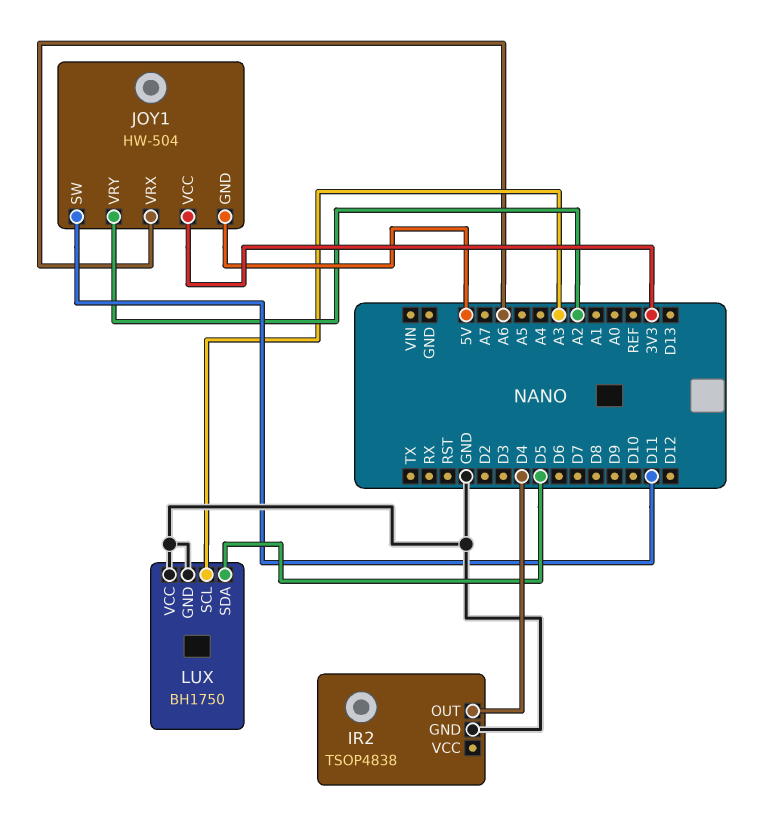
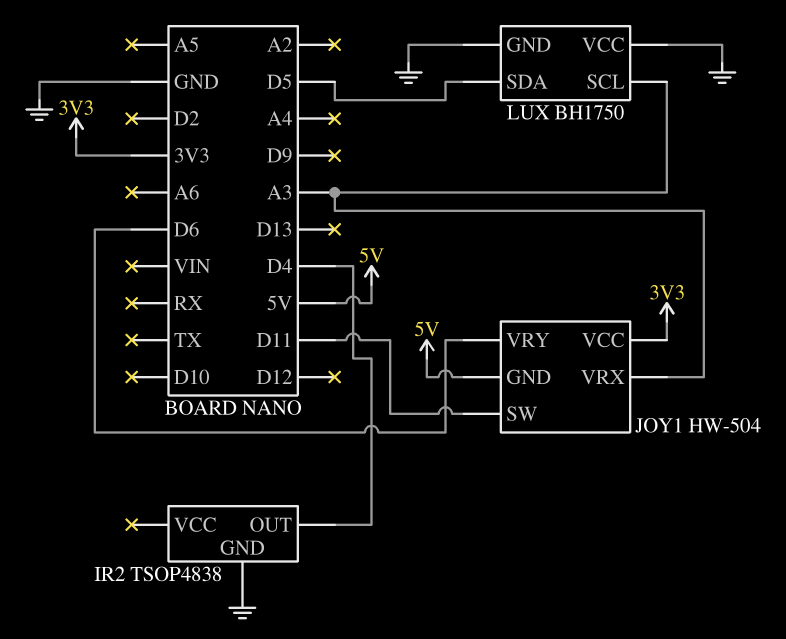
JOY1 pin VRX: A6 -> A3
JOY1 pin VRY: A2 -> D6

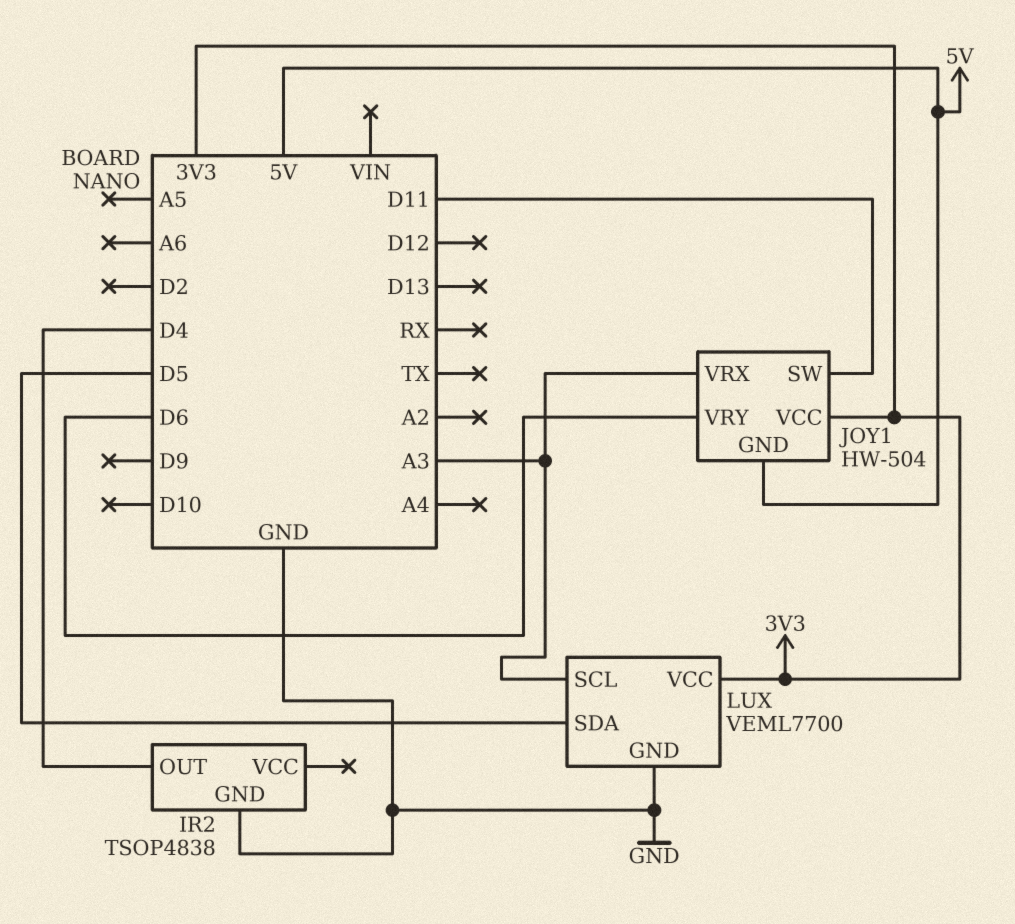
LUX: BH1750 -> VEML7700
LUX pin VCC: GND -> 3V3

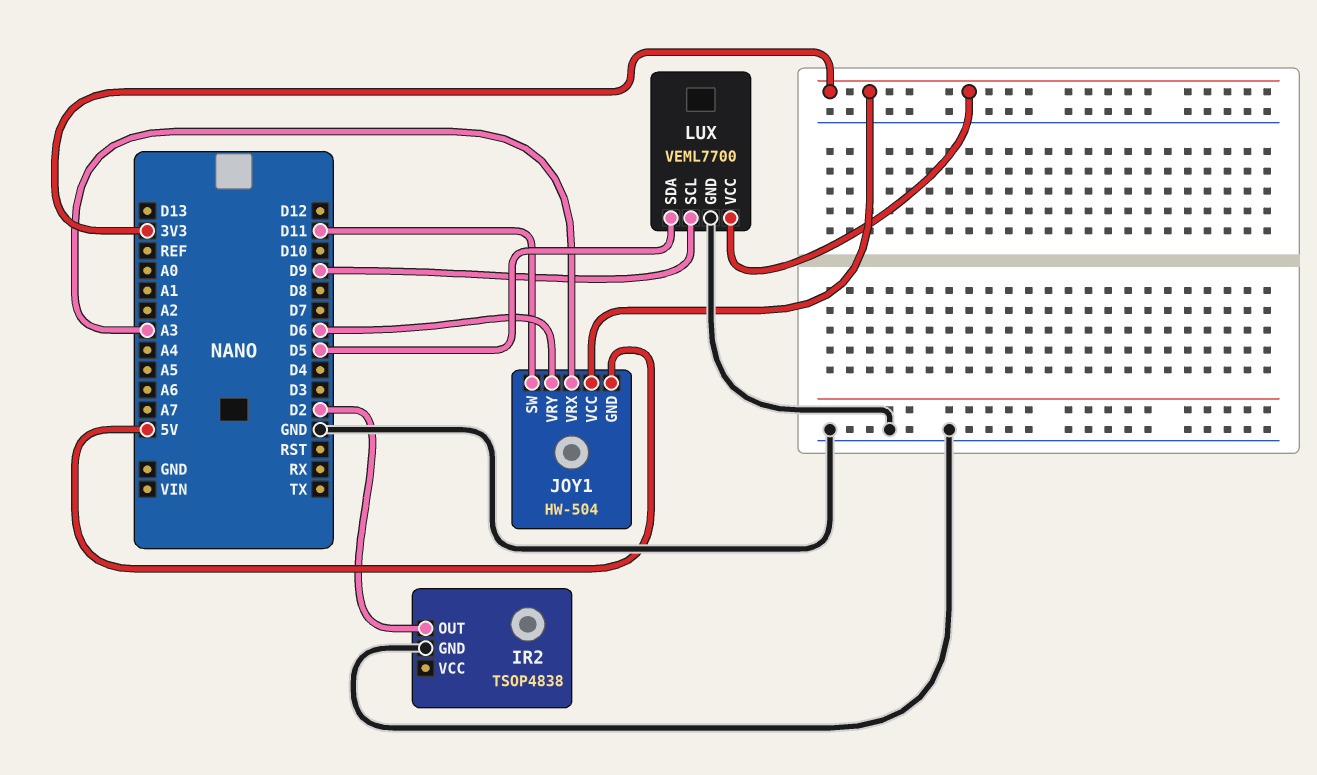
IR2 pin OUT: D4 -> D2
LUX pin SCL: A3 -> D9

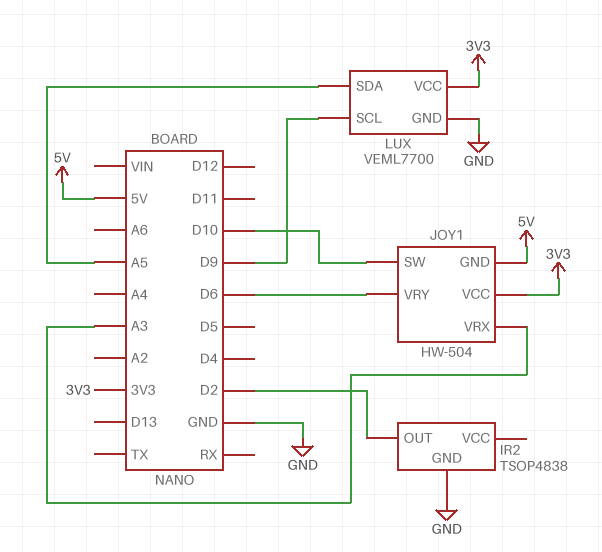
JOY1 pin SW: D11 -> D10
LUX pin SDA: D5 -> A5

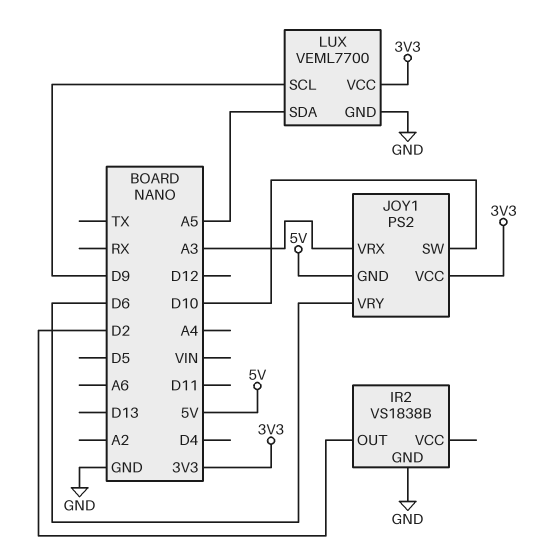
IR2: TSOP4838 -> VS1838B
JOY1: HW-504 -> PS2

